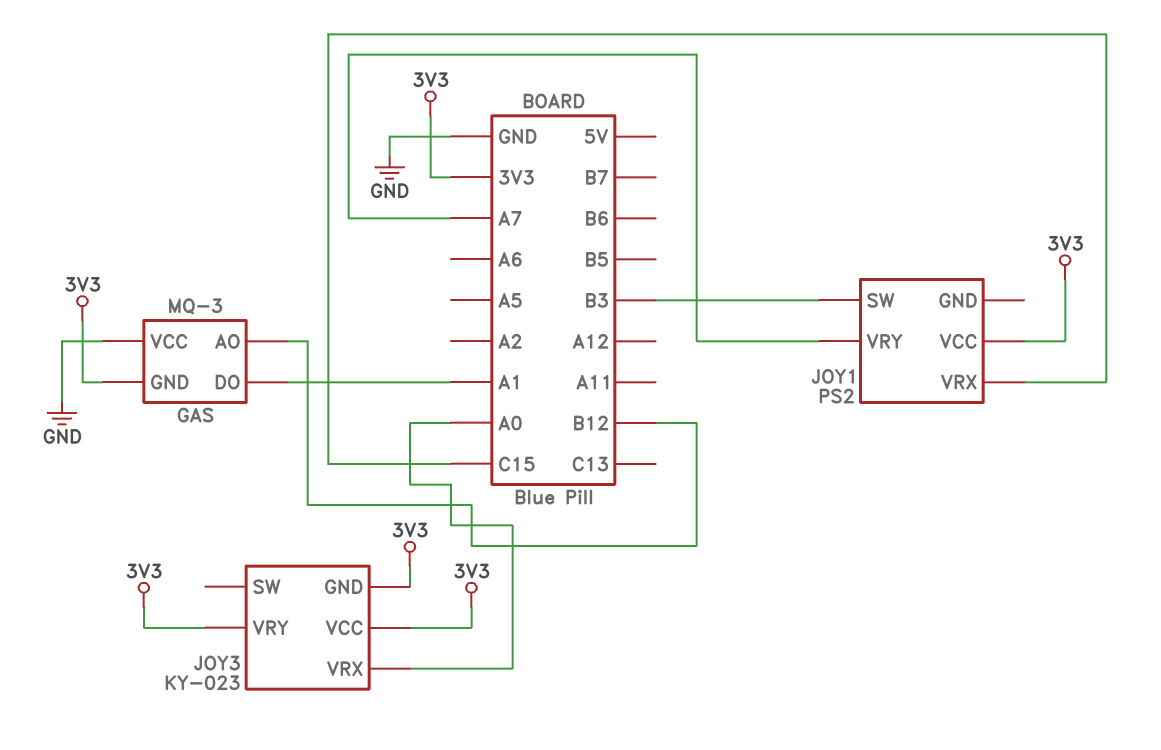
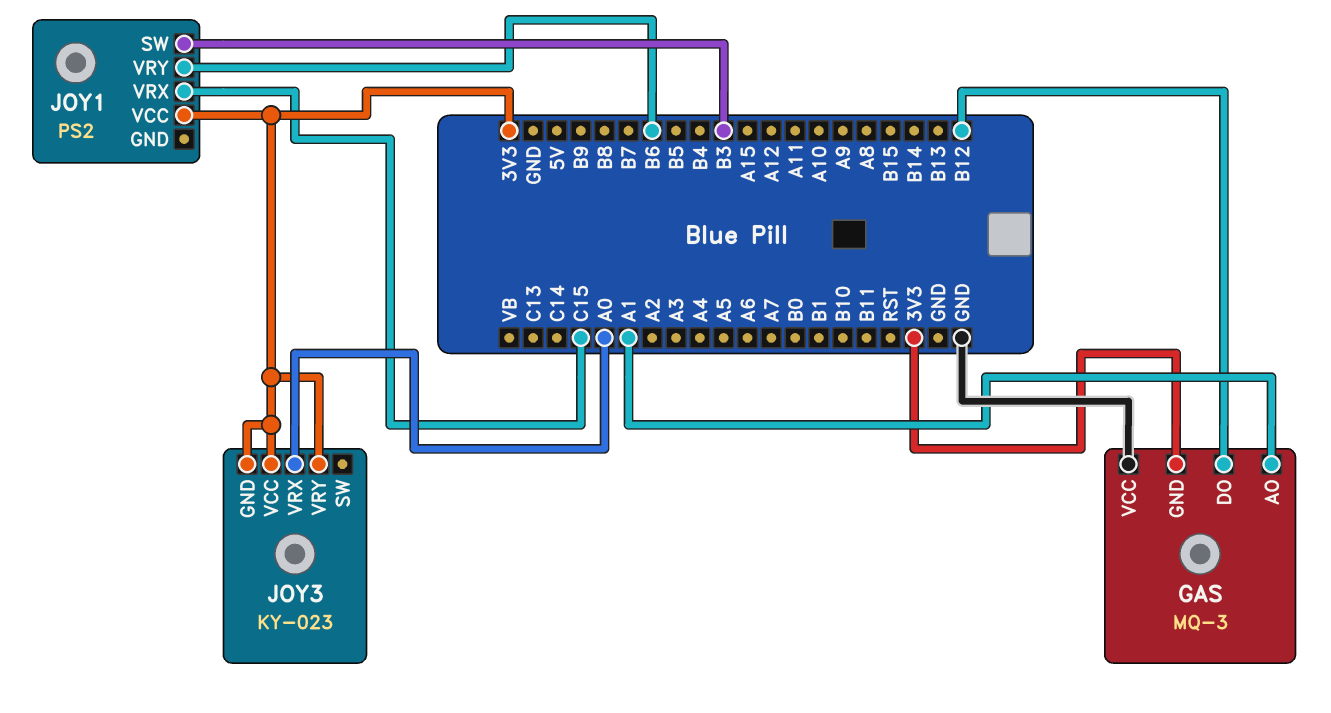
GAS pin AO: B12 -> A1
GAS pin DO: A1 -> B12
JOY1 pin VRY: A7 -> B6

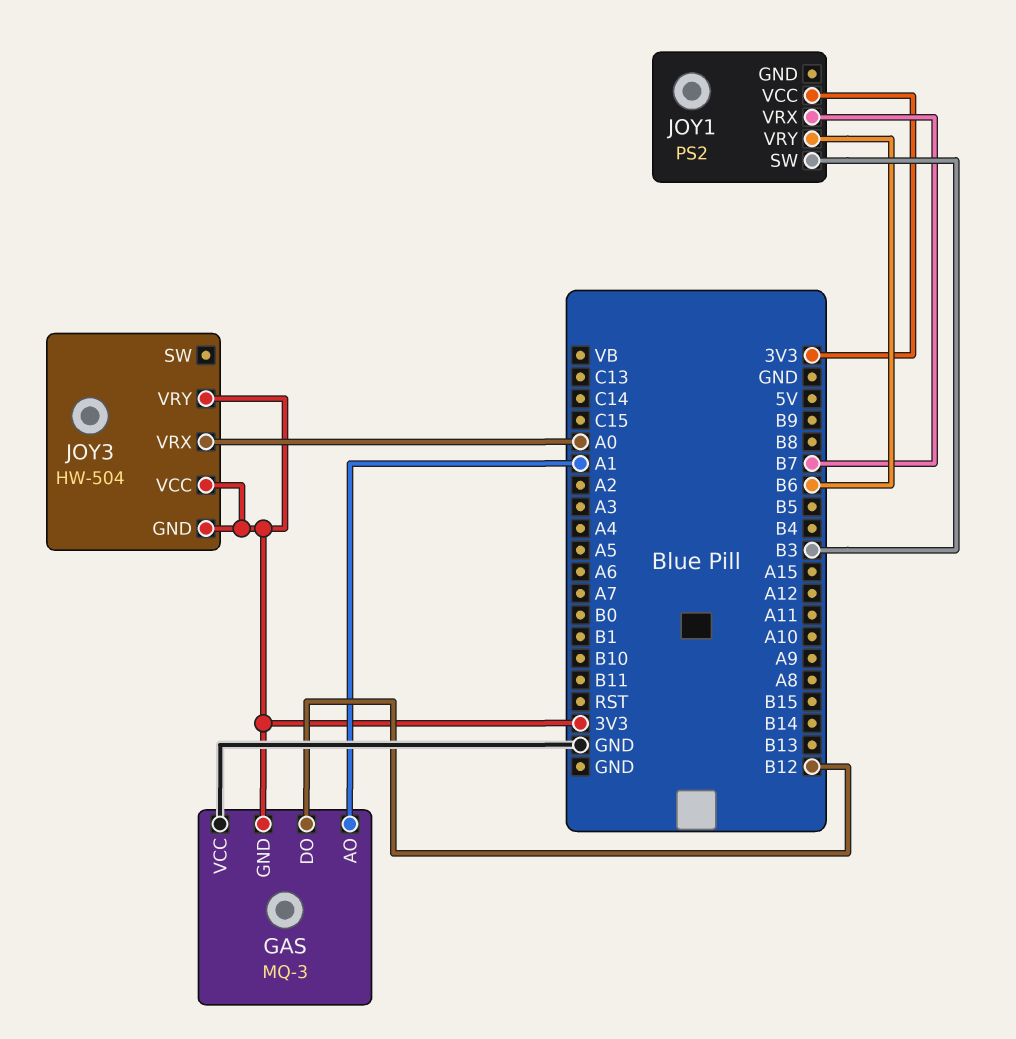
JOY1 pin VRX: C15 -> B7
JOY3: KY-023 -> HW-504

